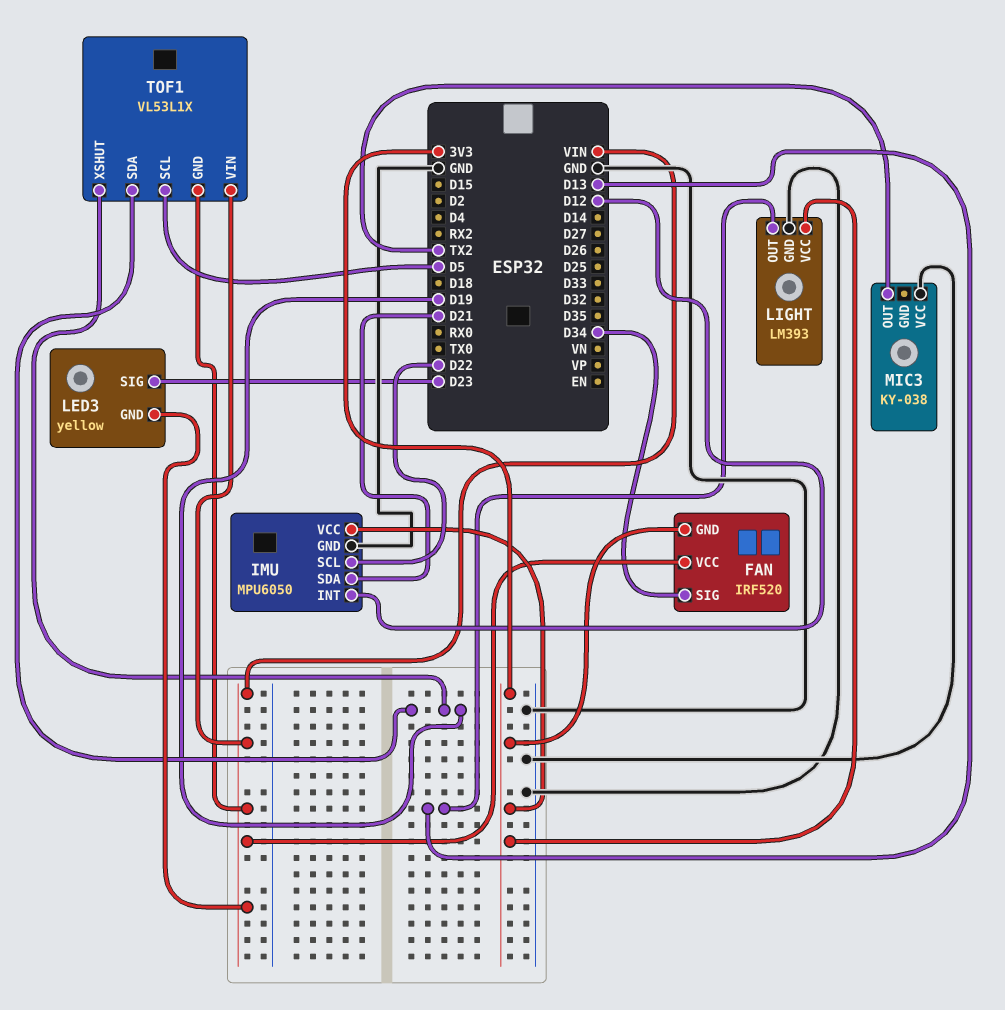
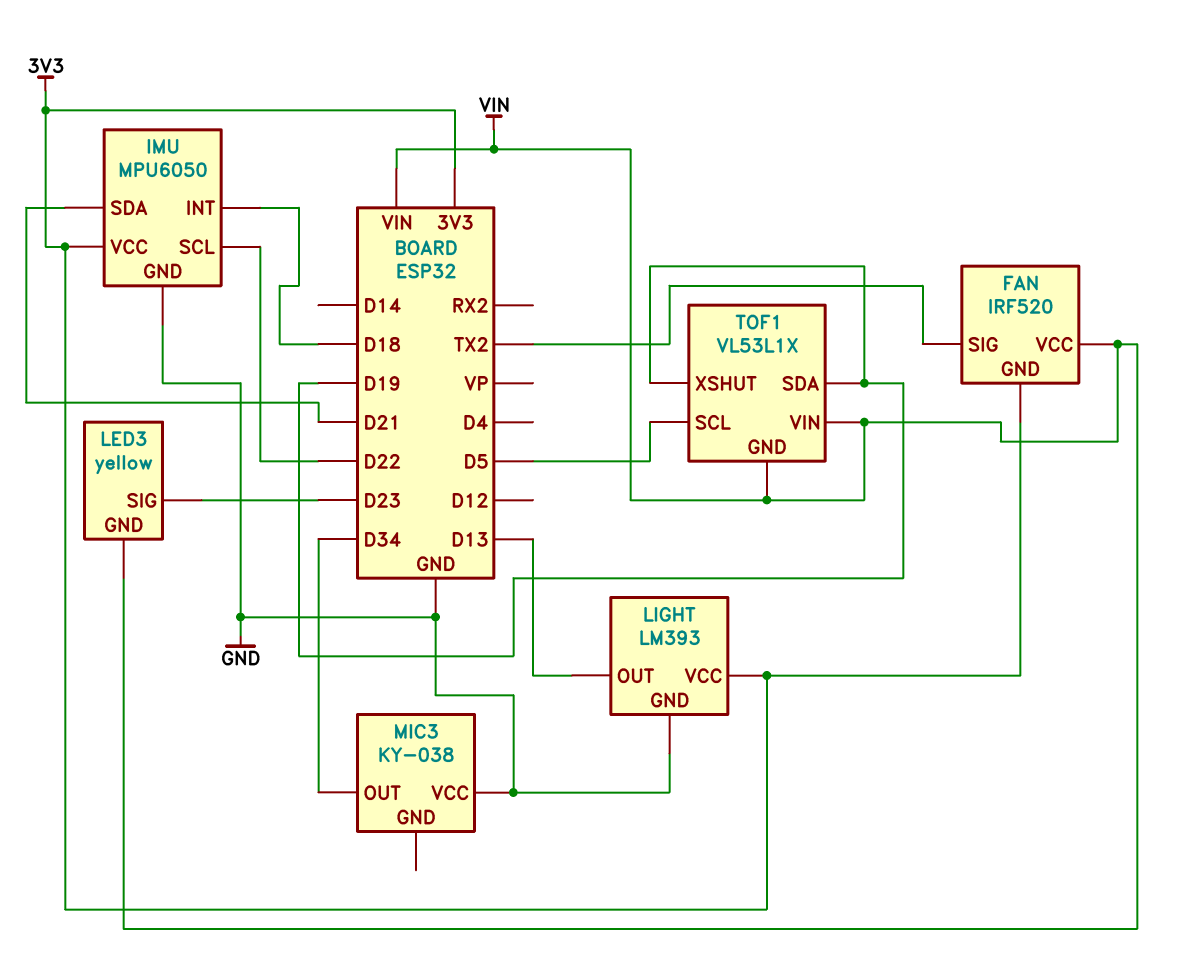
FAN pin SIG: D34 -> TX2
IMU pin INT: D12 -> D18
MIC3 pin OUT: TX2 -> D34

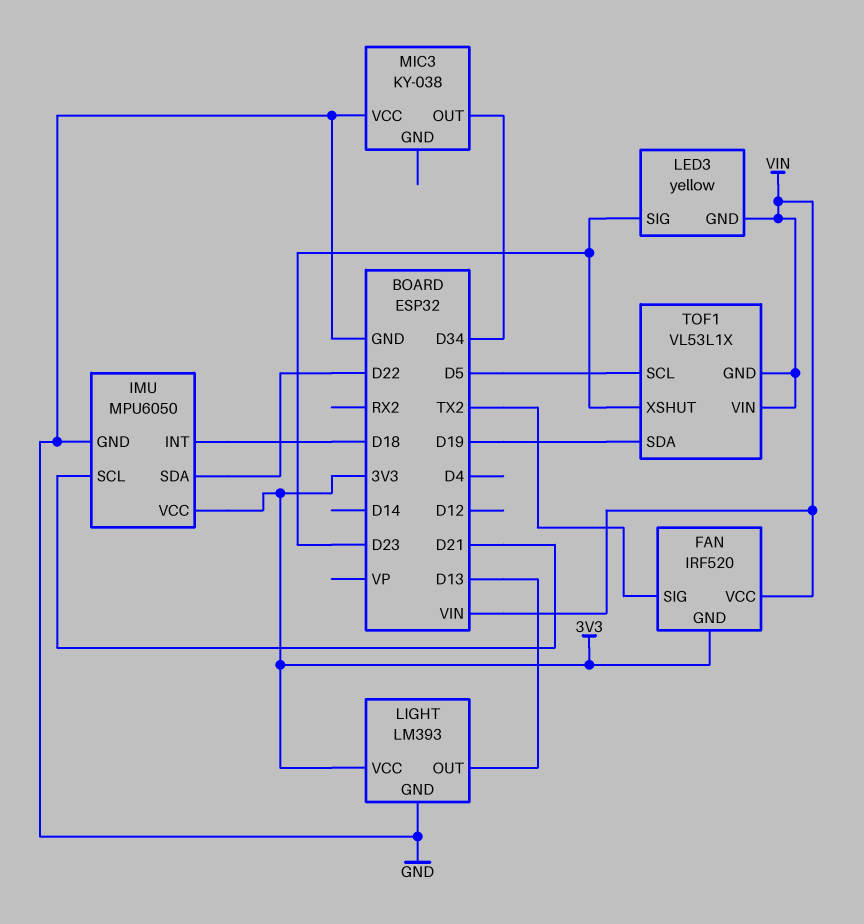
IMU pin SCL: D22 -> D21
IMU pin SDA: D21 -> D22
TOF1 pin XSHUT: D19 -> D23

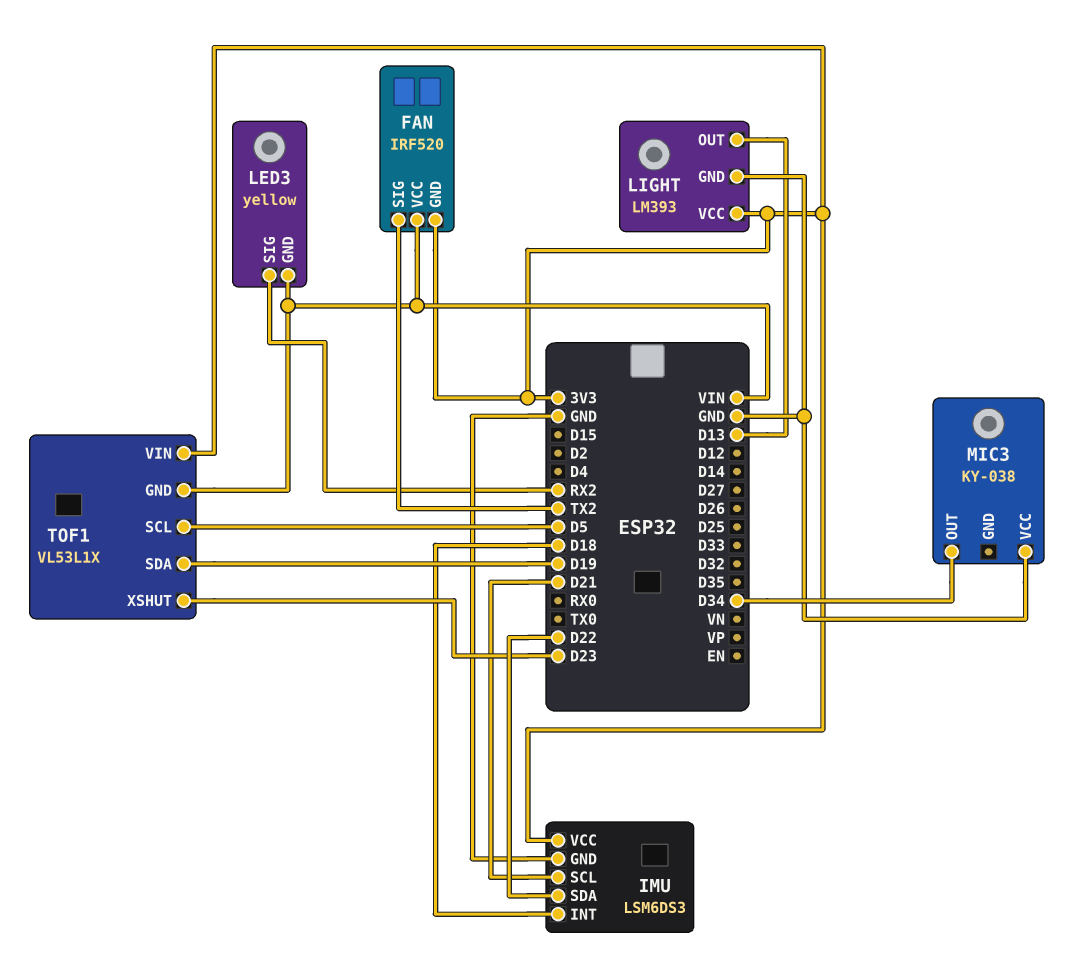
IMU: MPU6050 -> LSM6DS3
LED3 pin SIG: D23 -> RX2
TOF1 pin VIN: VIN -> 3V3

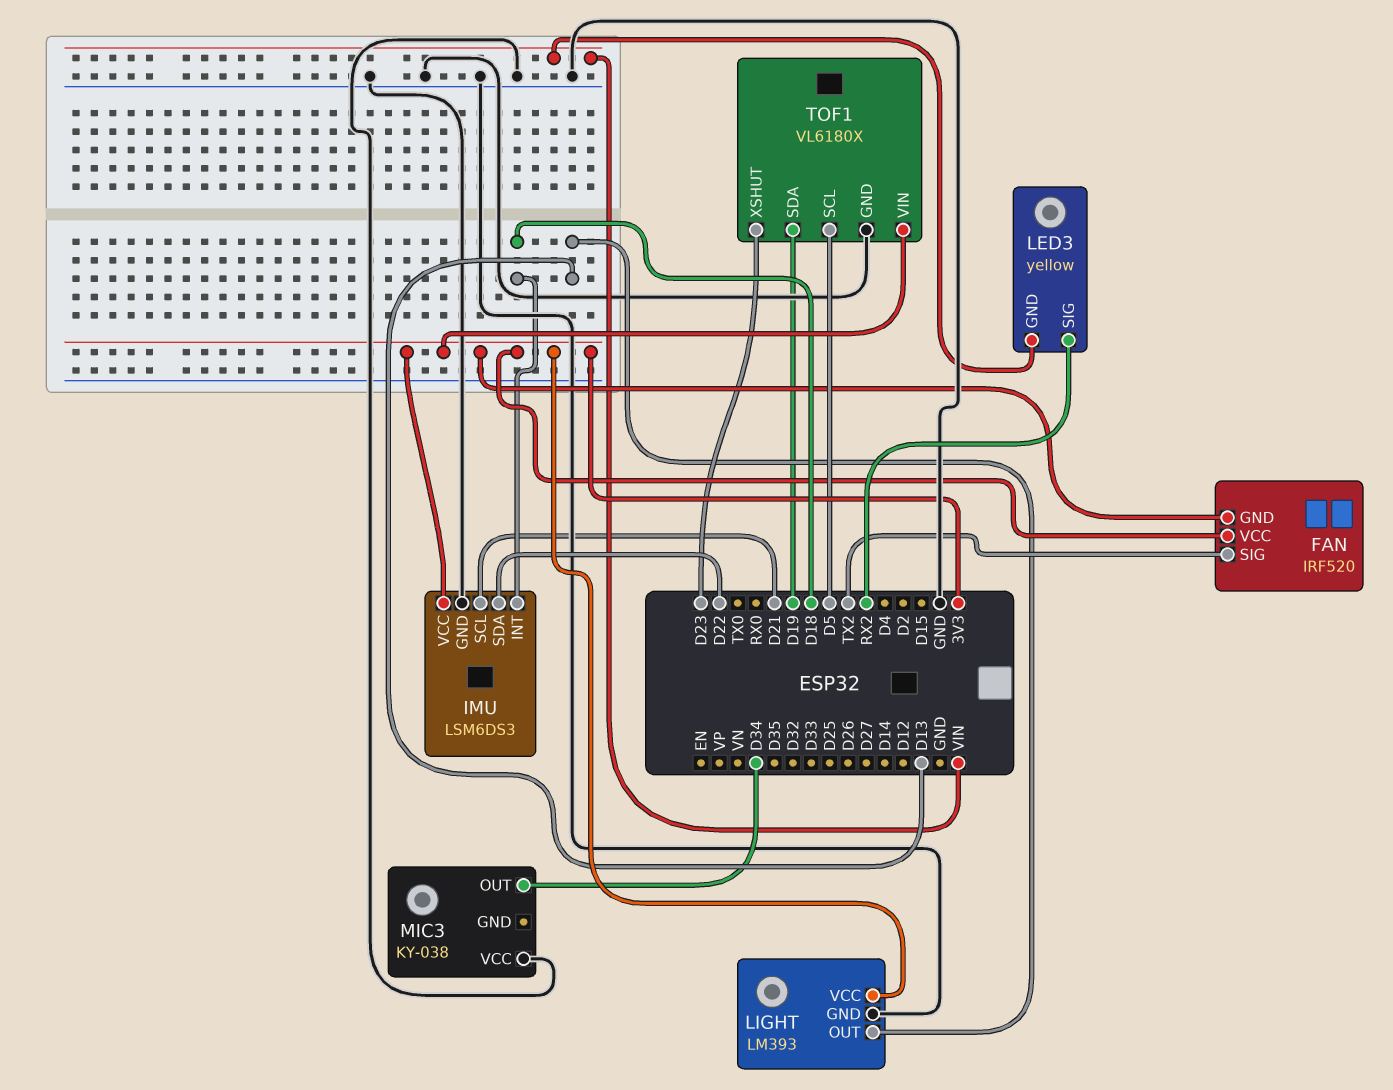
FAN pin VCC: VIN -> 3V3
TOF1: VL53L1X -> VL6180X
TOF1 pin GND: VIN -> GND

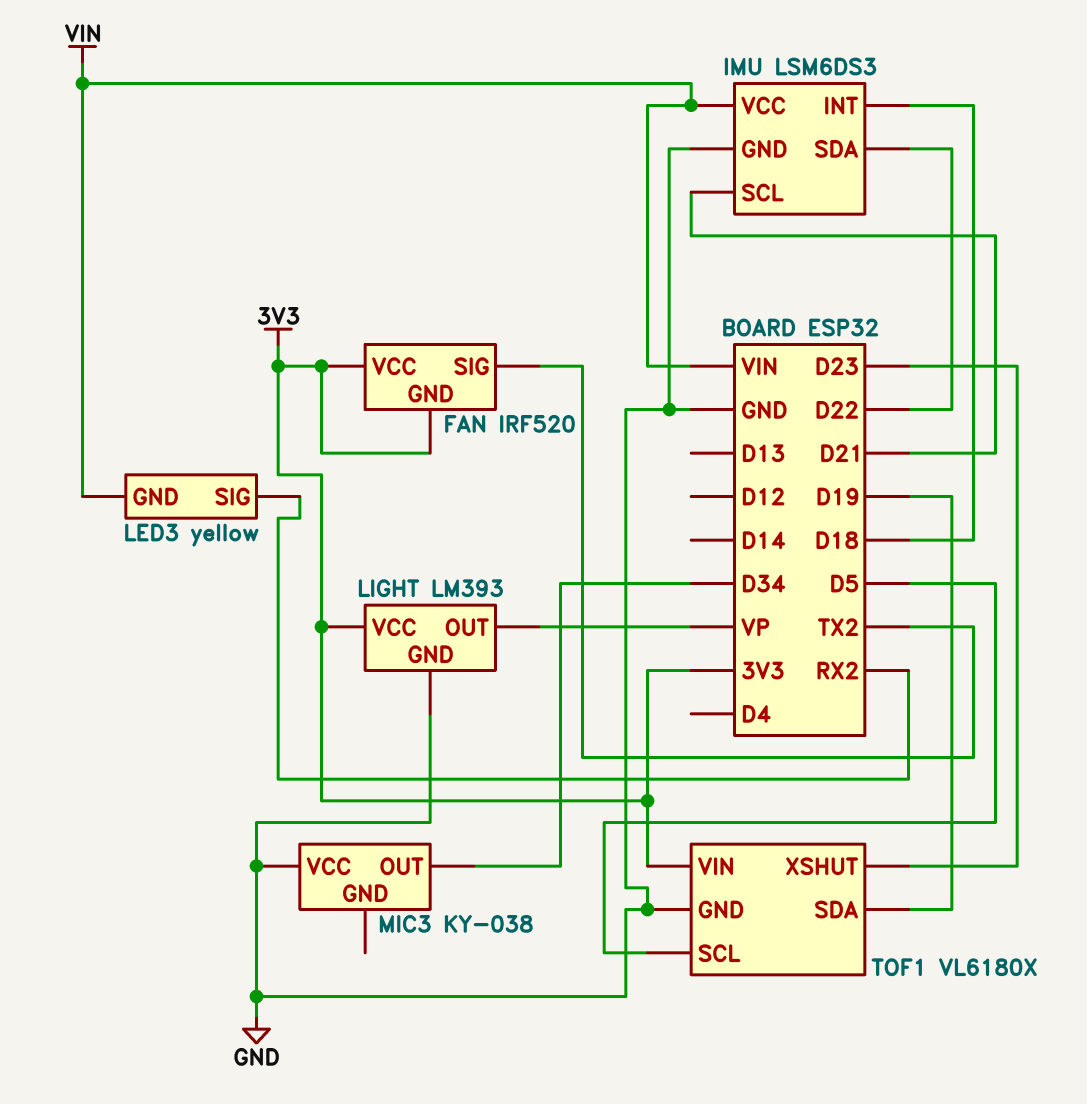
IMU pin VCC: 3V3 -> VIN
LIGHT pin OUT: D13 -> VP

